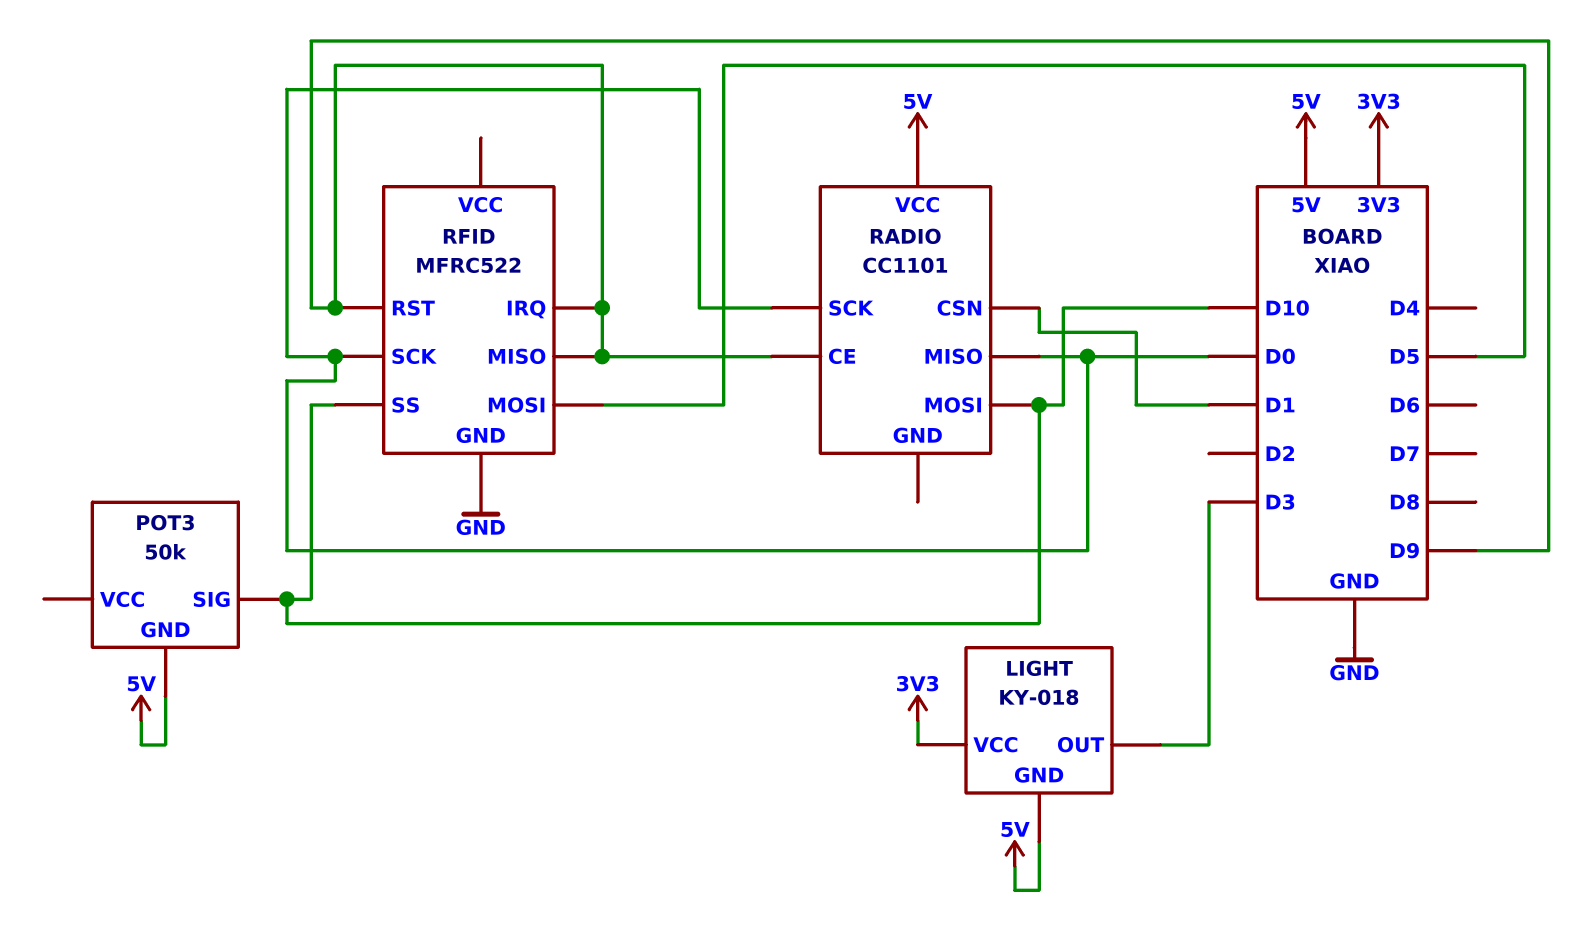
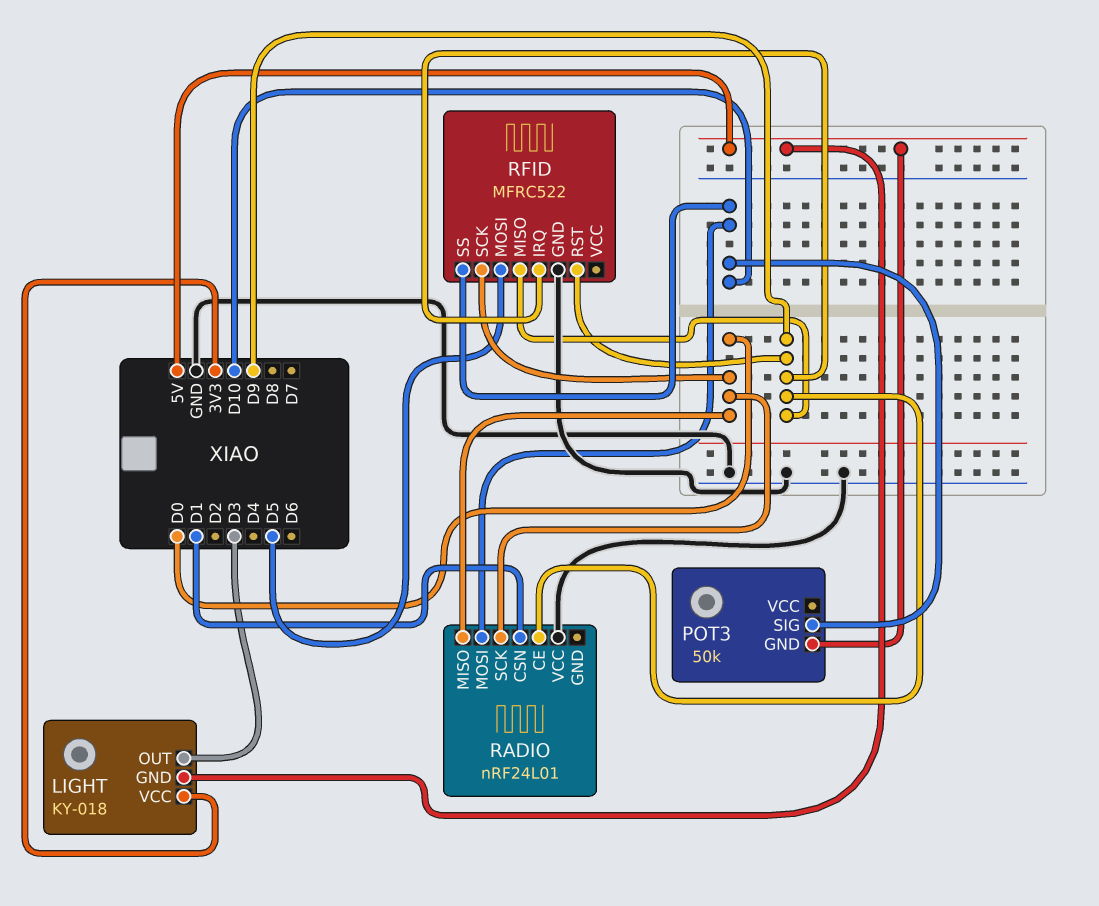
RADIO: CC1101 -> nRF24L01
RADIO pin VCC: 5V -> GND

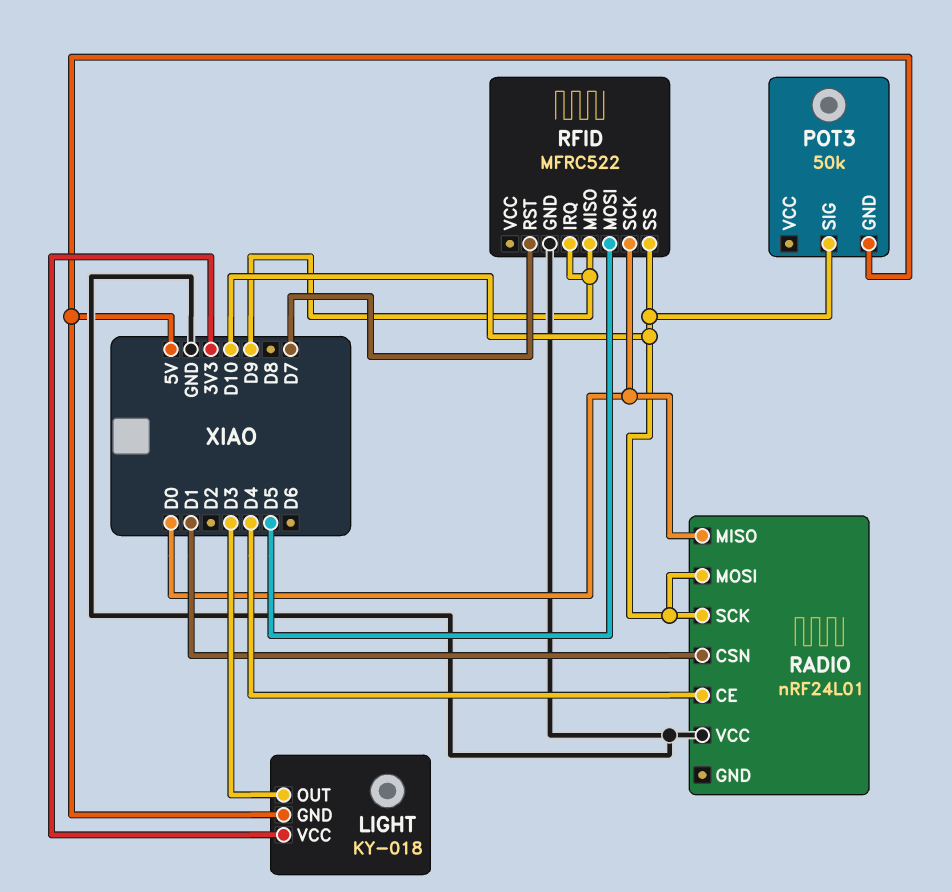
RADIO pin CE: D9 -> D4
RADIO pin SCK: D0 -> D10
RFID pin RST: D9 -> D7

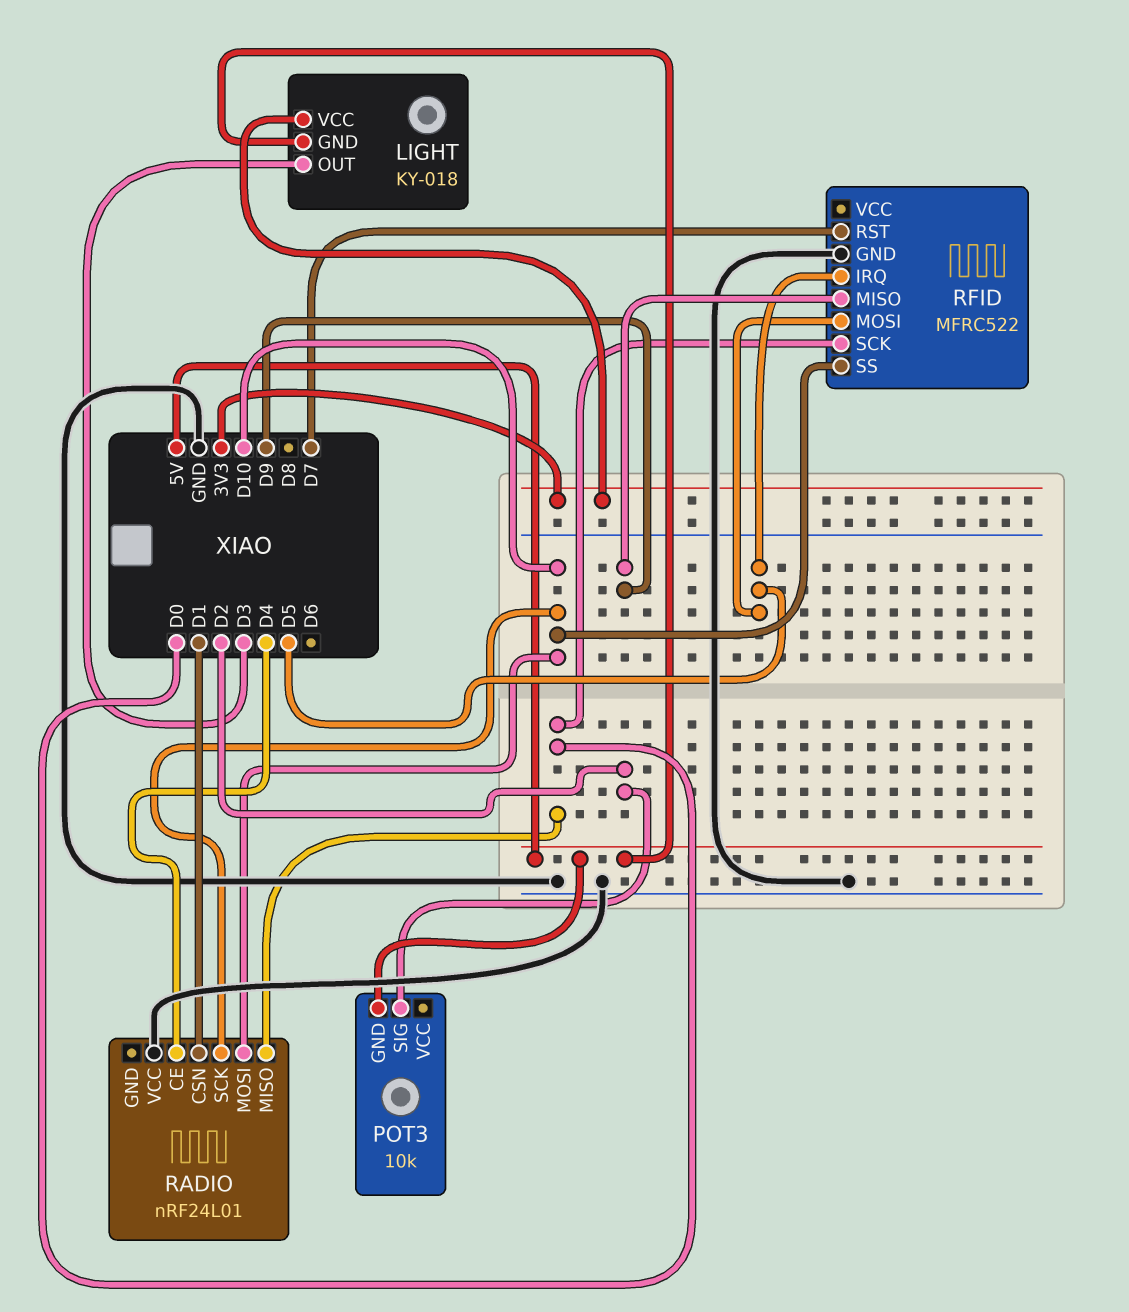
POT3: 50k -> 10k
POT3 pin SIG: D10 -> D2
RFID pin IRQ: D9 -> D5

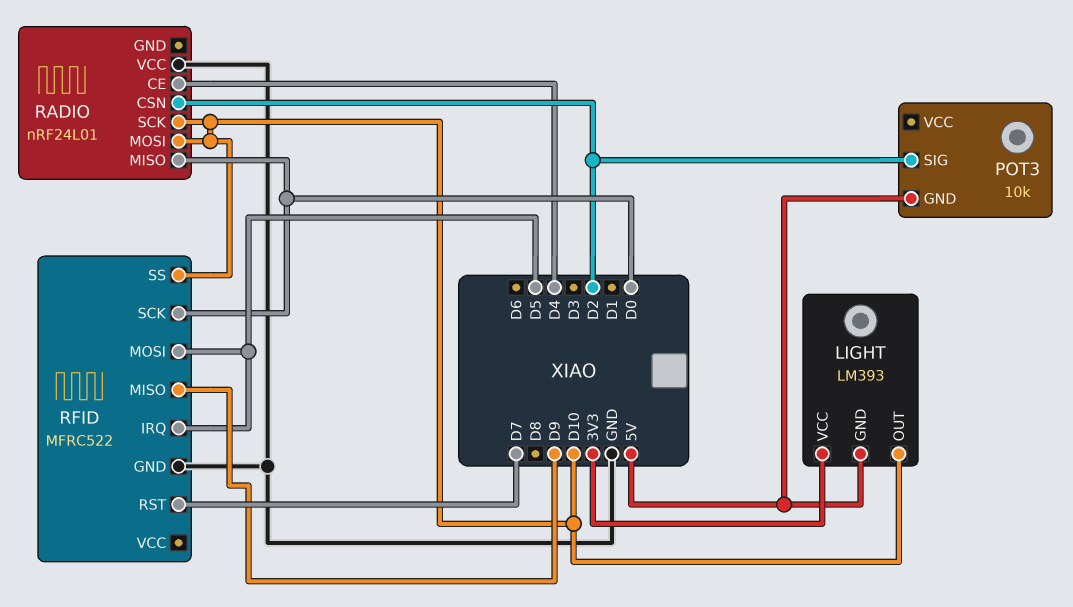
LIGHT: KY-018 -> LM393
LIGHT pin OUT: D3 -> D10
RADIO pin CSN: D1 -> D2

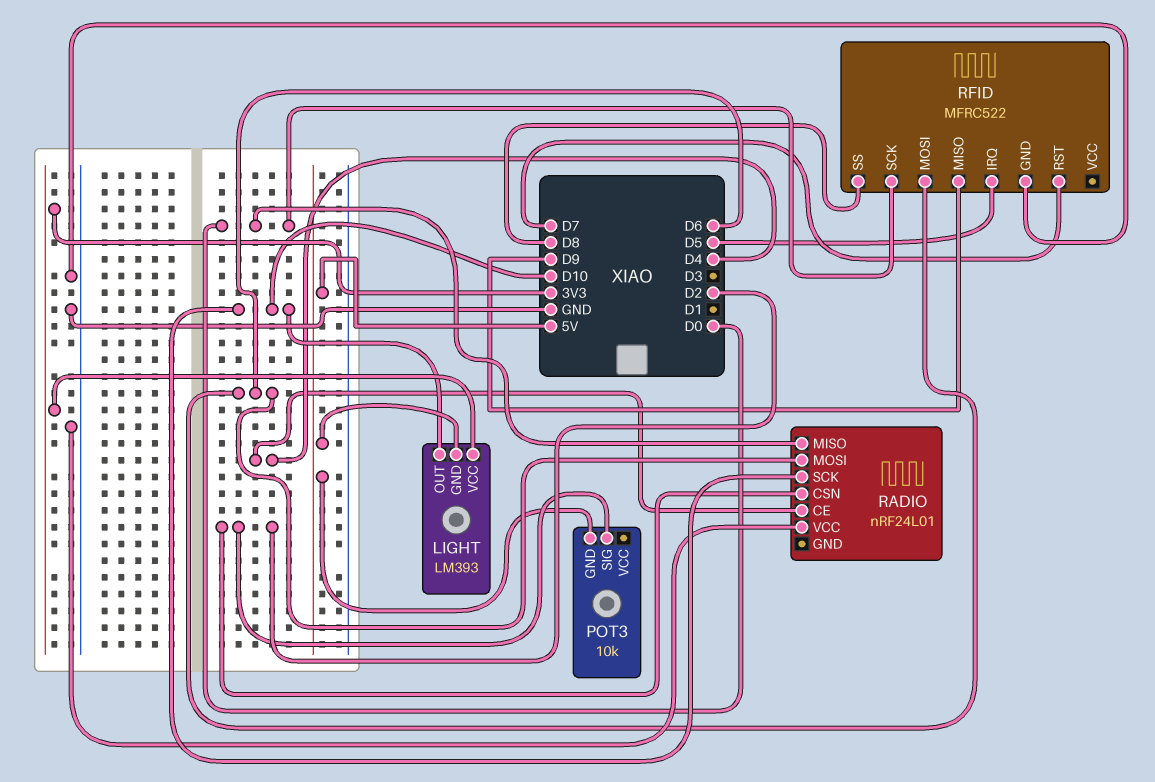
RADIO pin MOSI: D10 -> D6
RFID pin MOSI: D5 -> D6
RFID pin SS: D10 -> D8

